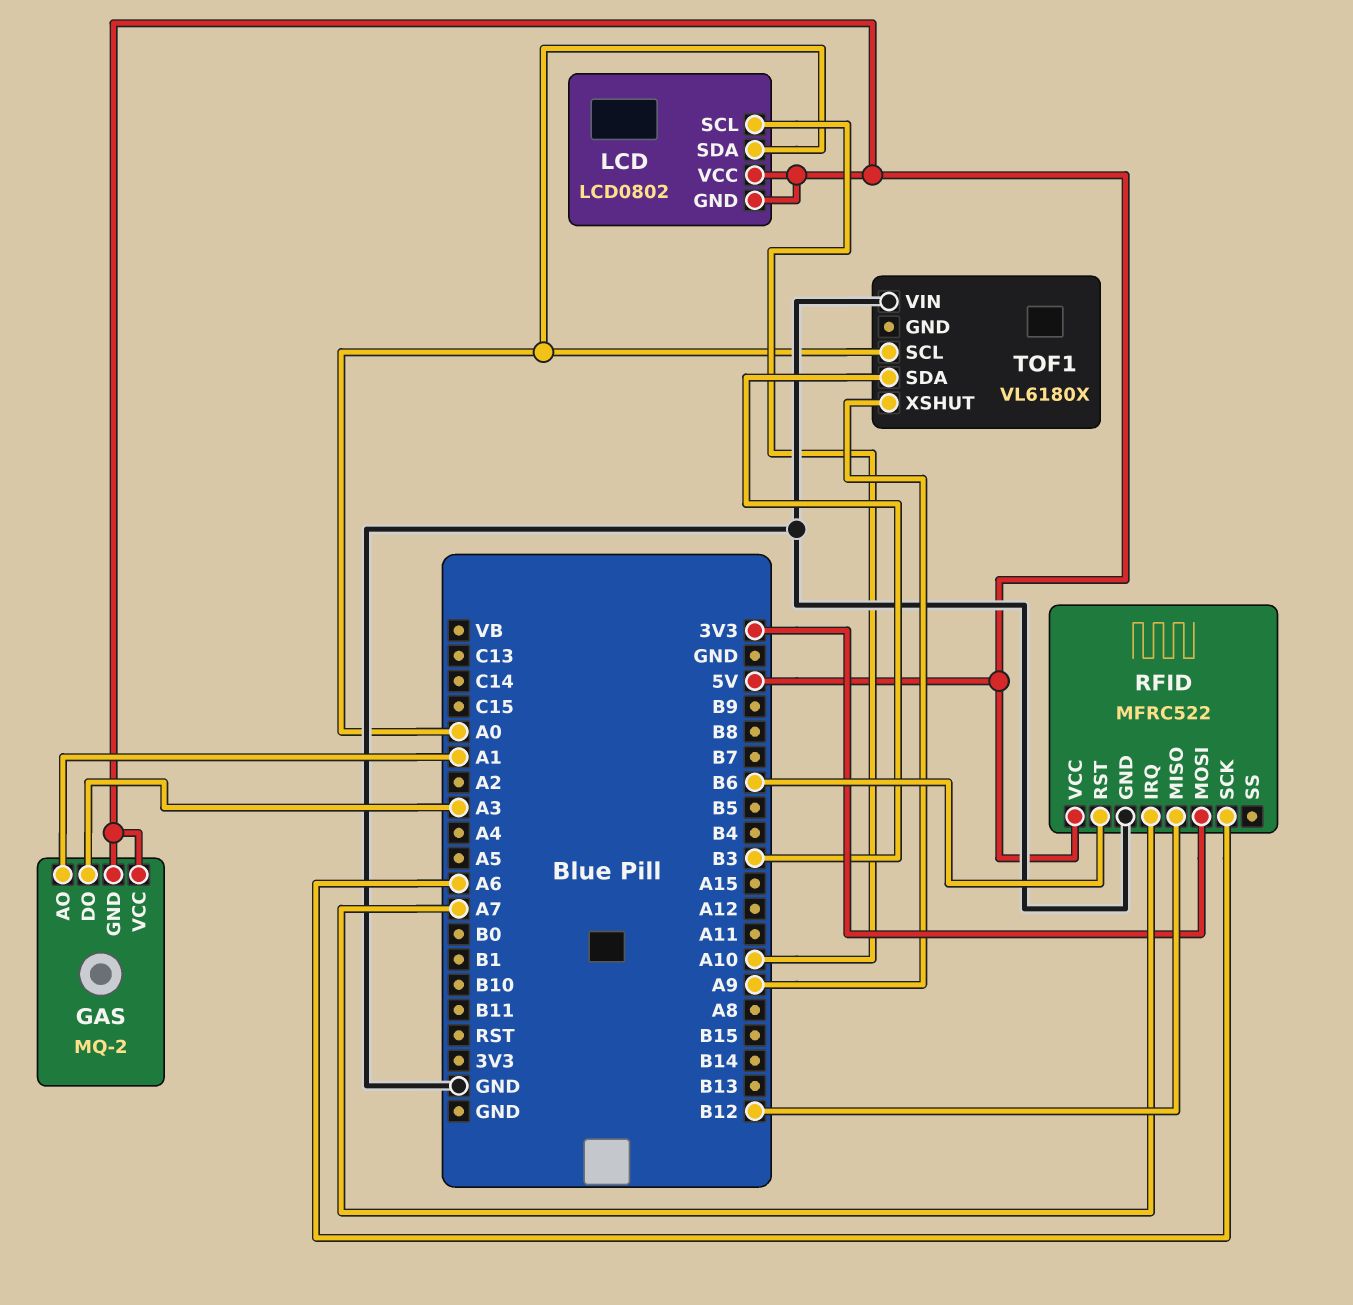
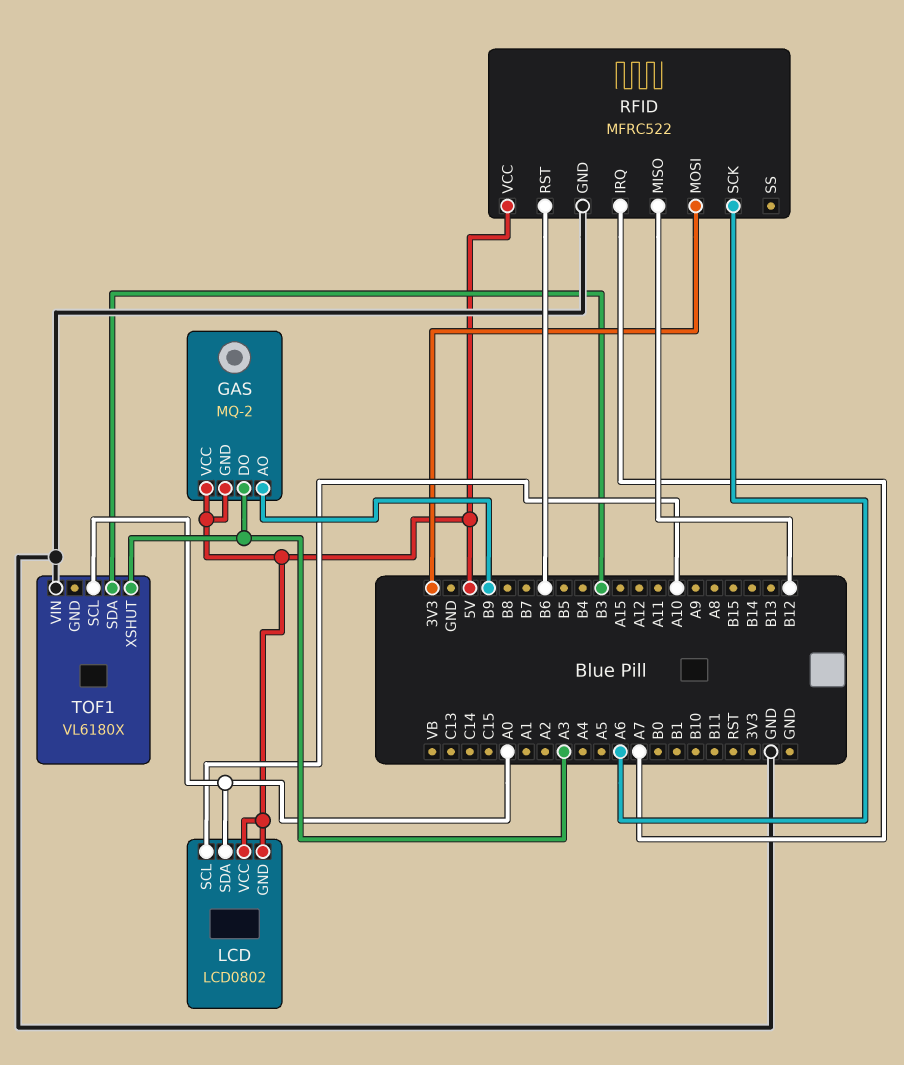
GAS pin AO: A1 -> B9
TOF1 pin XSHUT: A9 -> A3

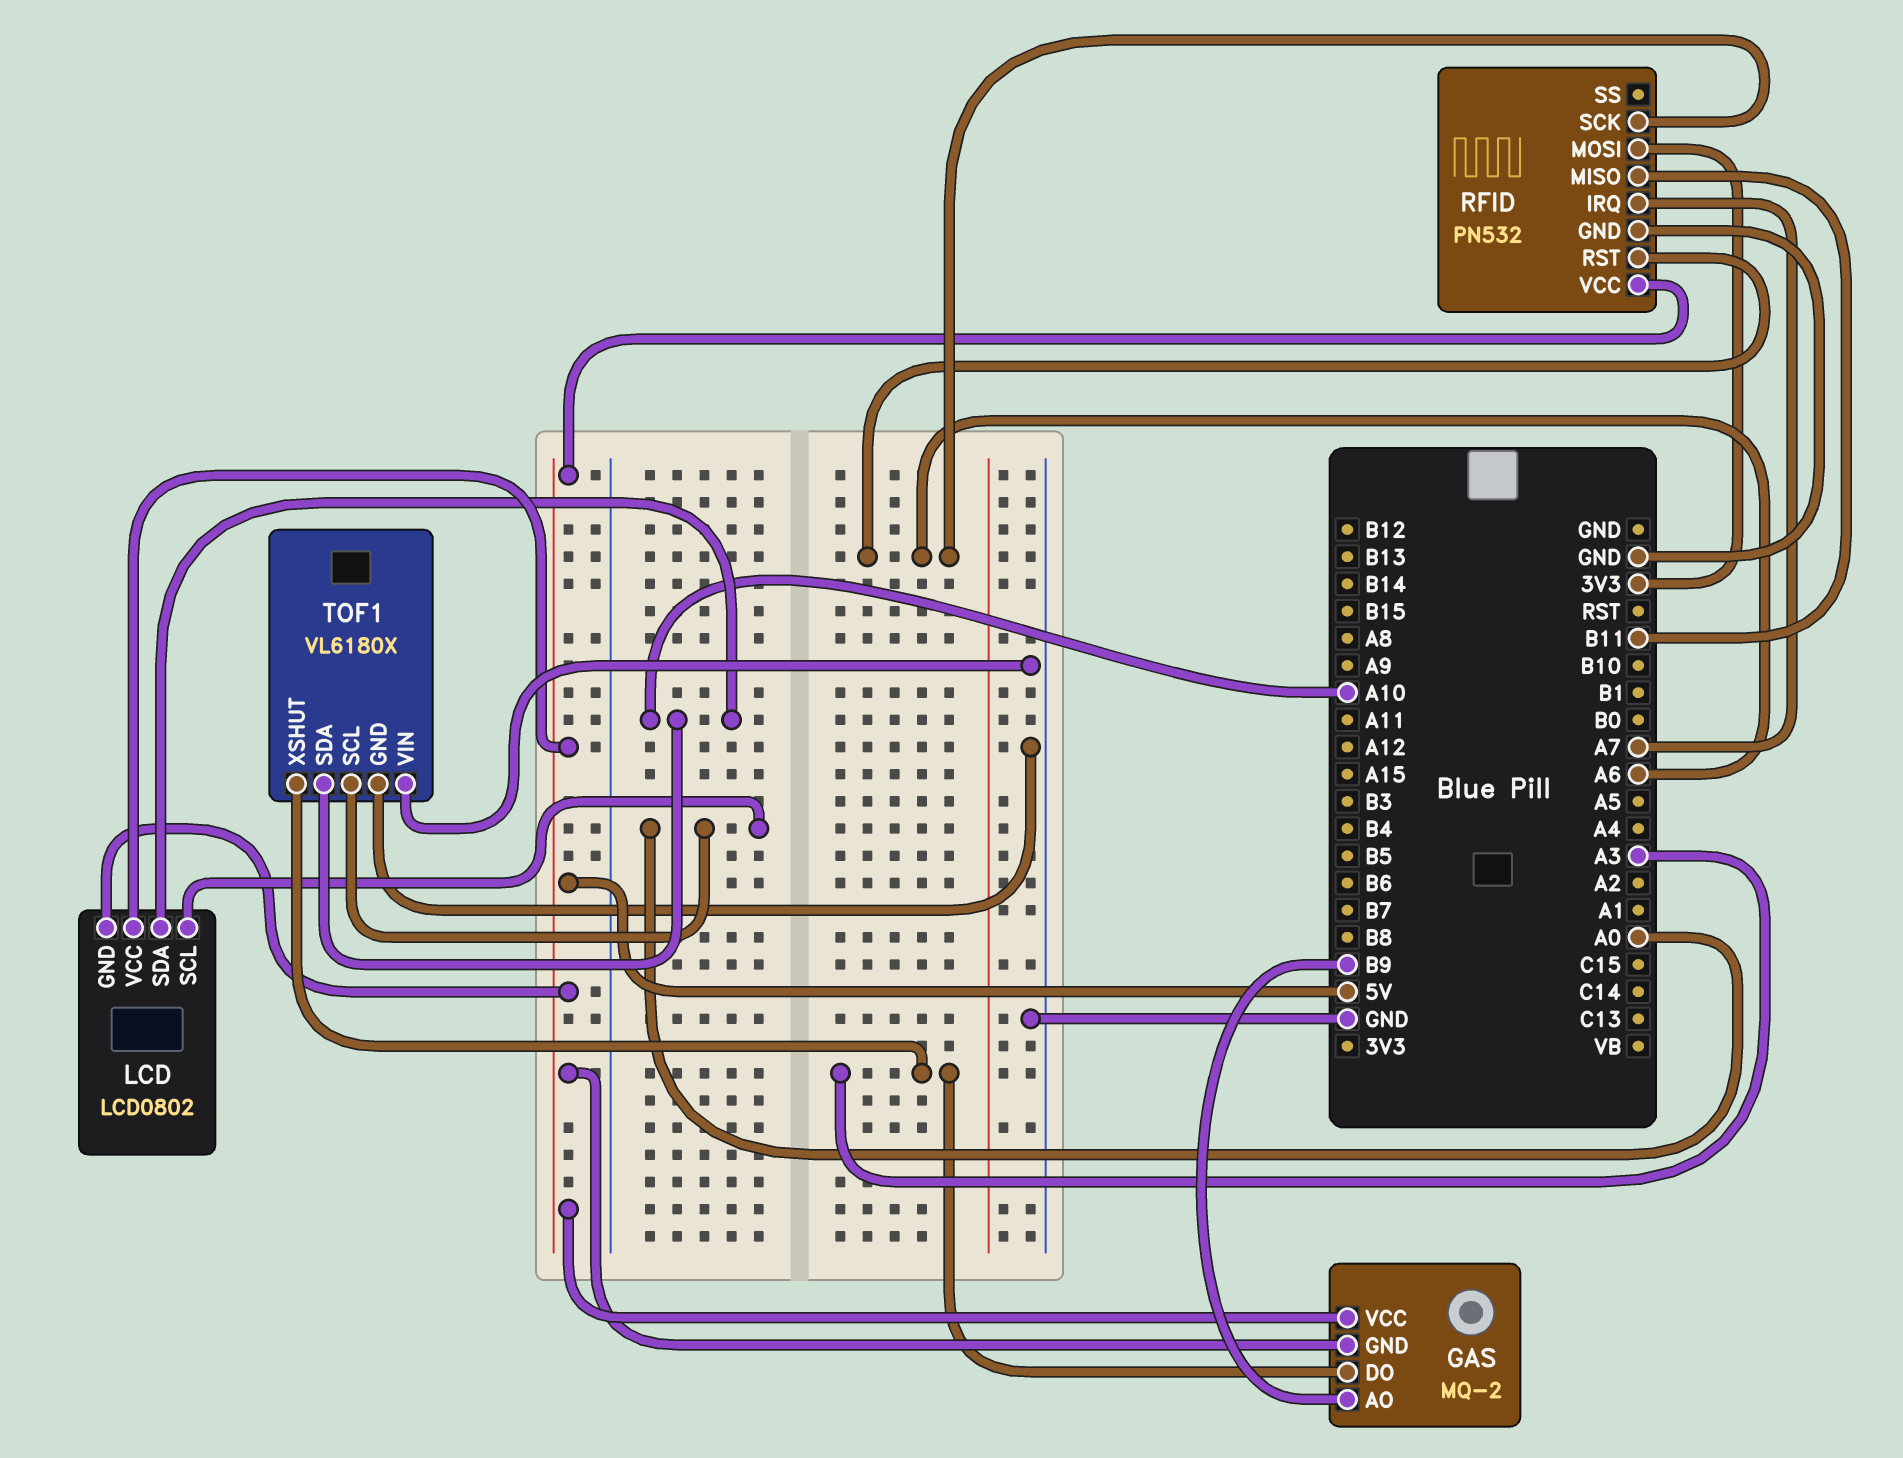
LCD pin SCL: A10 -> A0
LCD pin SDA: A0 -> A10
RFID: MFRC522 -> PN532
RFID pin MISO: B12 -> B11
RFID pin RST: B6 -> A6
TOF1 pin GND: none -> GND
TOF1 pin SDA: B3 -> A10

